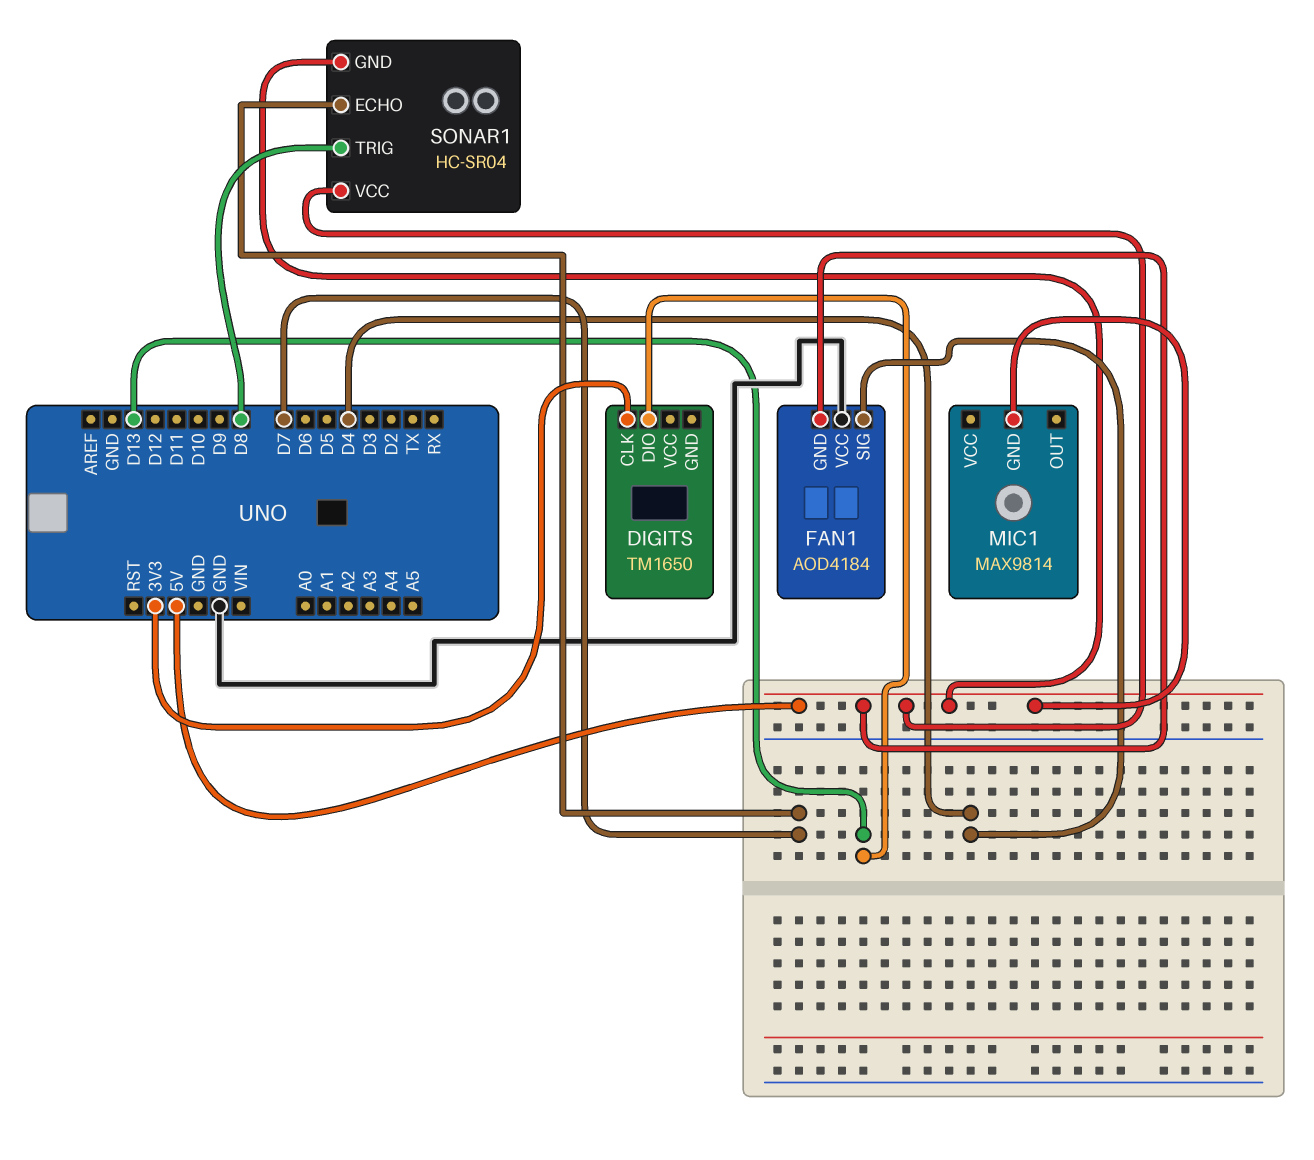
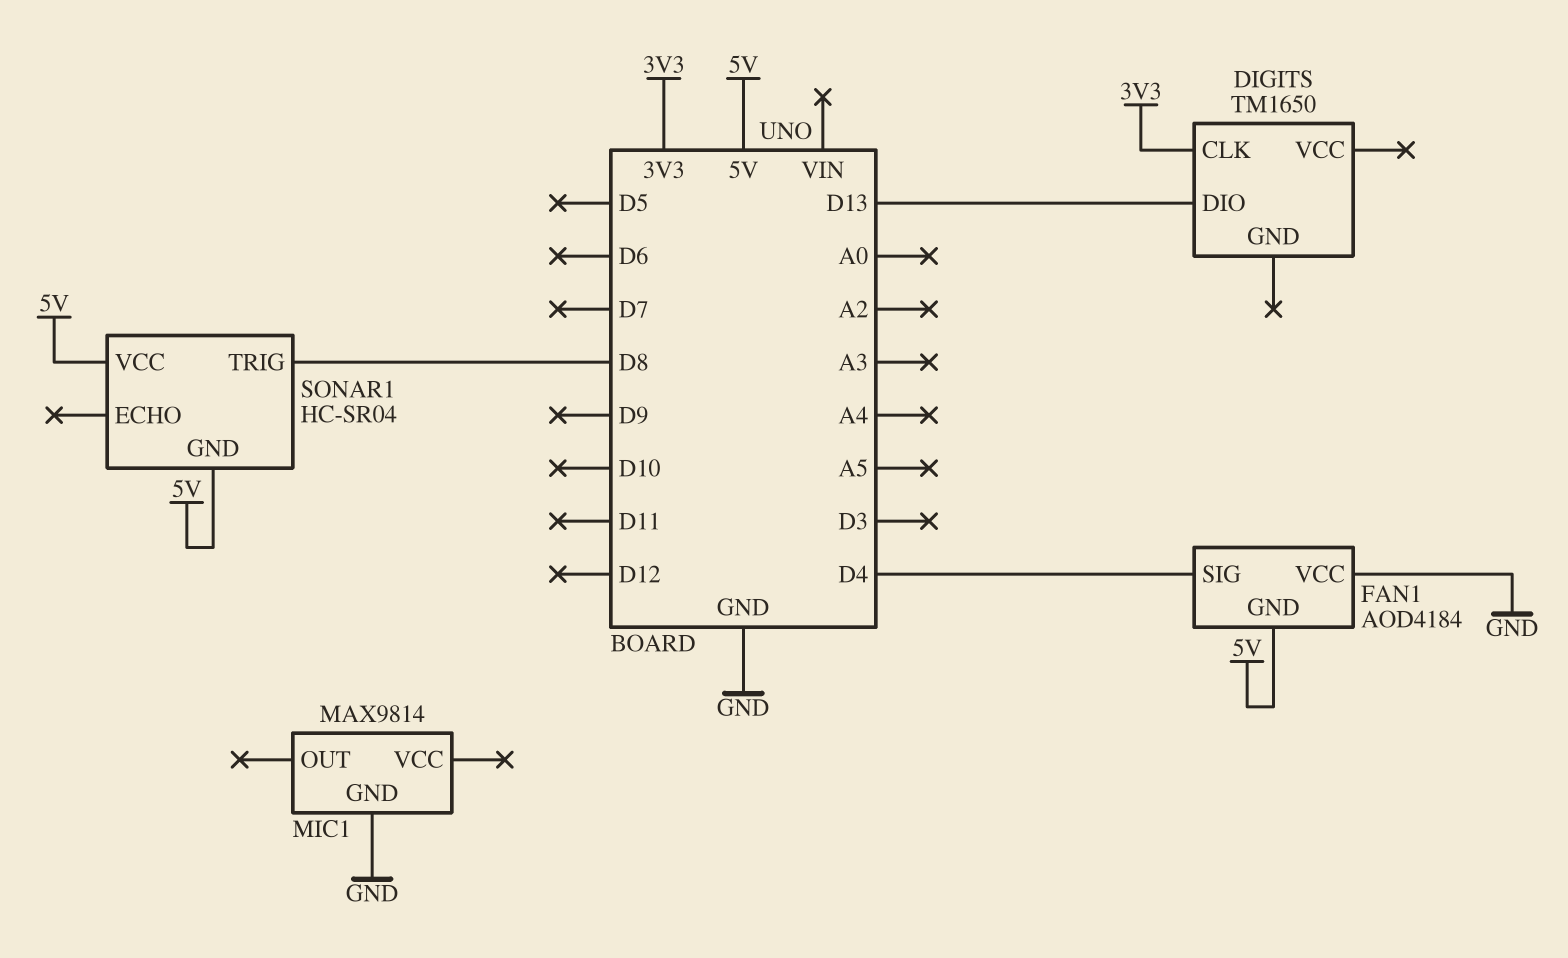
MIC1 pin GND: 5V -> GND
SONAR1 pin ECHO: D7 -> none

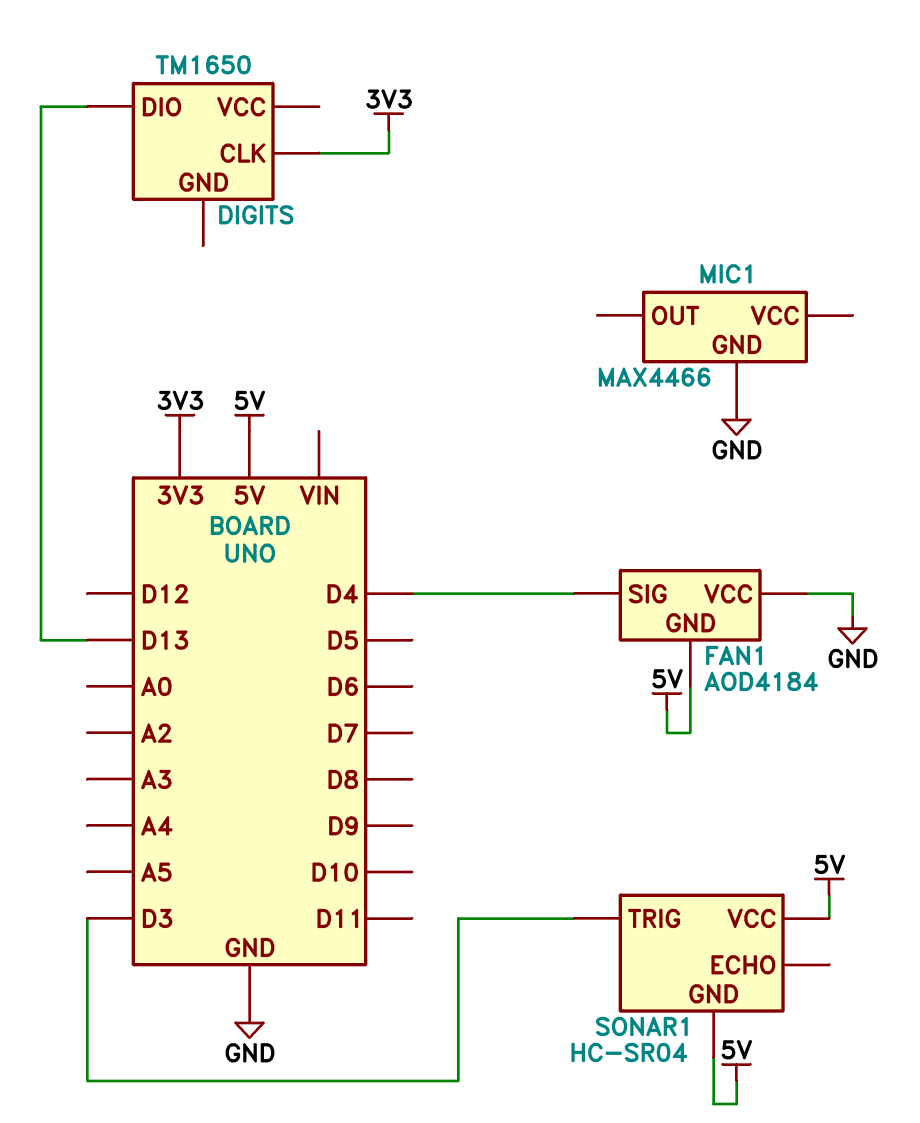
MIC1: MAX9814 -> MAX4466
SONAR1 pin TRIG: D8 -> D3

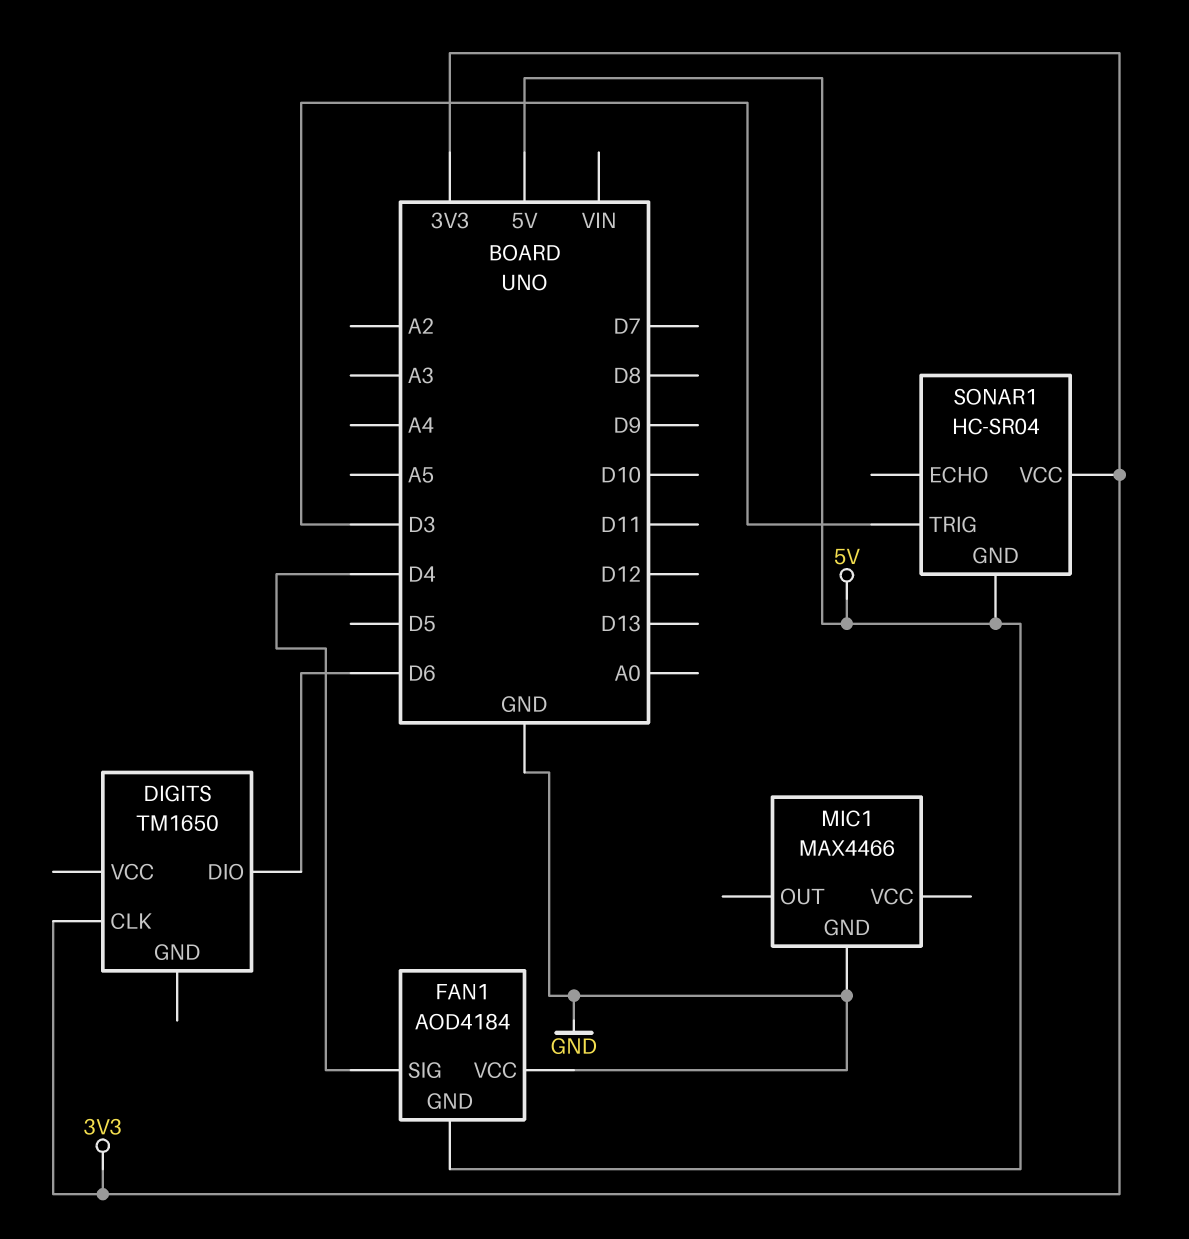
DIGITS pin DIO: D13 -> D6
SONAR1 pin VCC: 5V -> 3V3

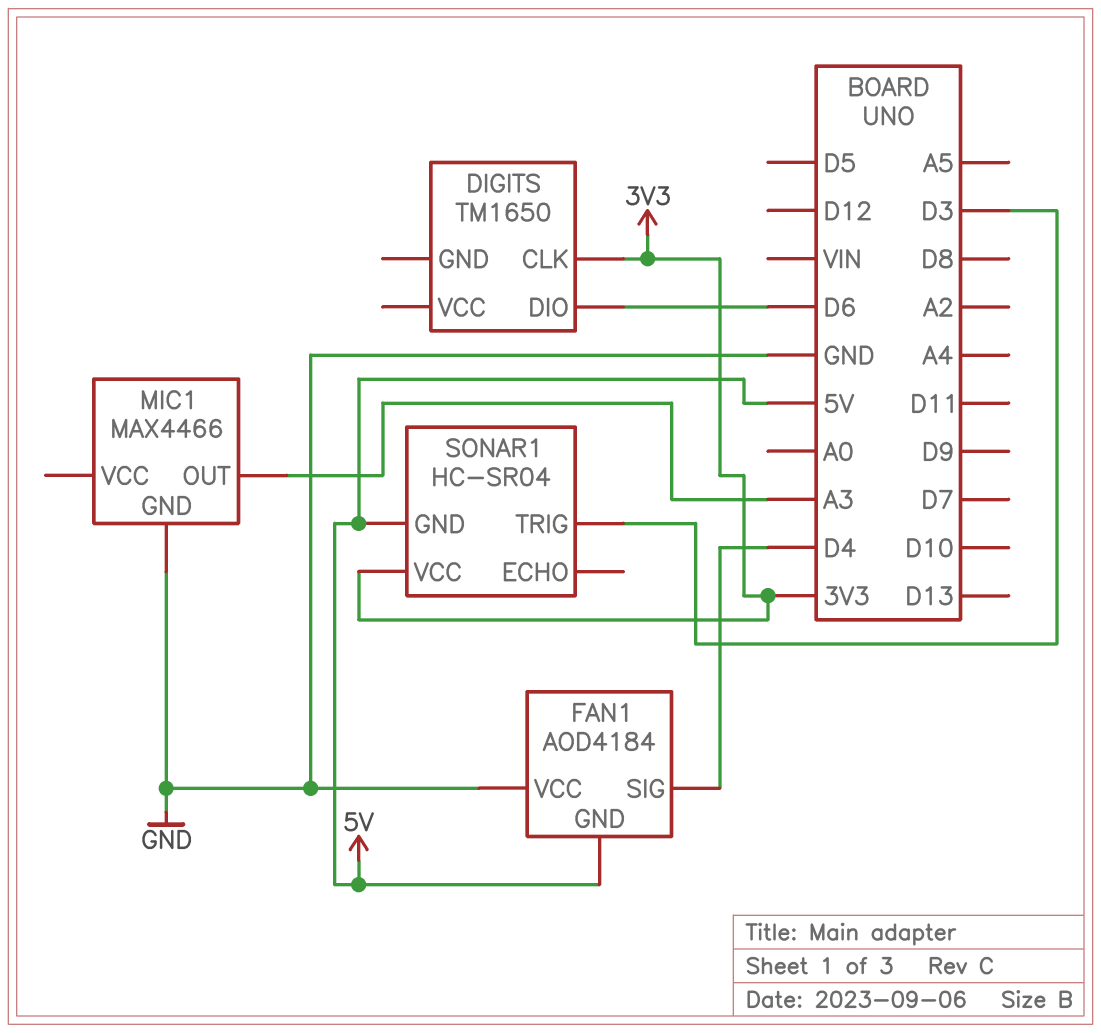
MIC1 pin OUT: none -> A3

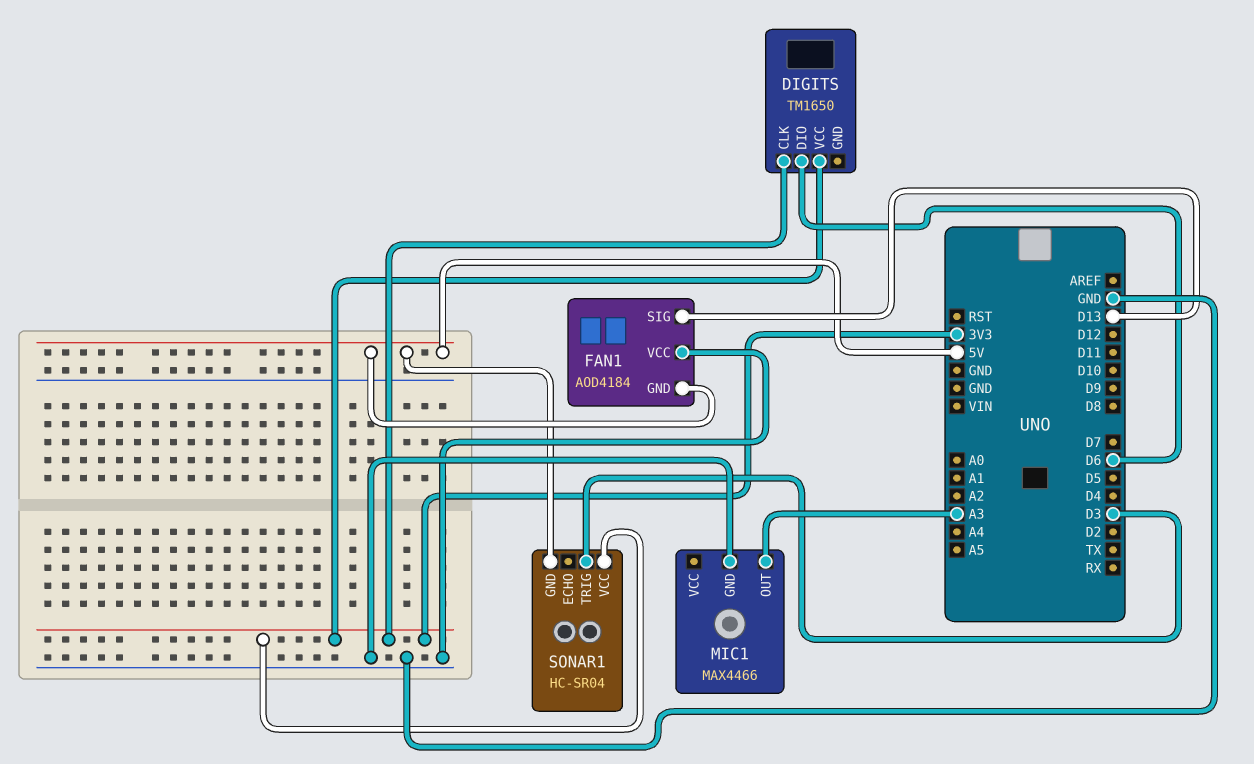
DIGITS pin VCC: none -> 3V3
FAN1 pin SIG: D4 -> D13

